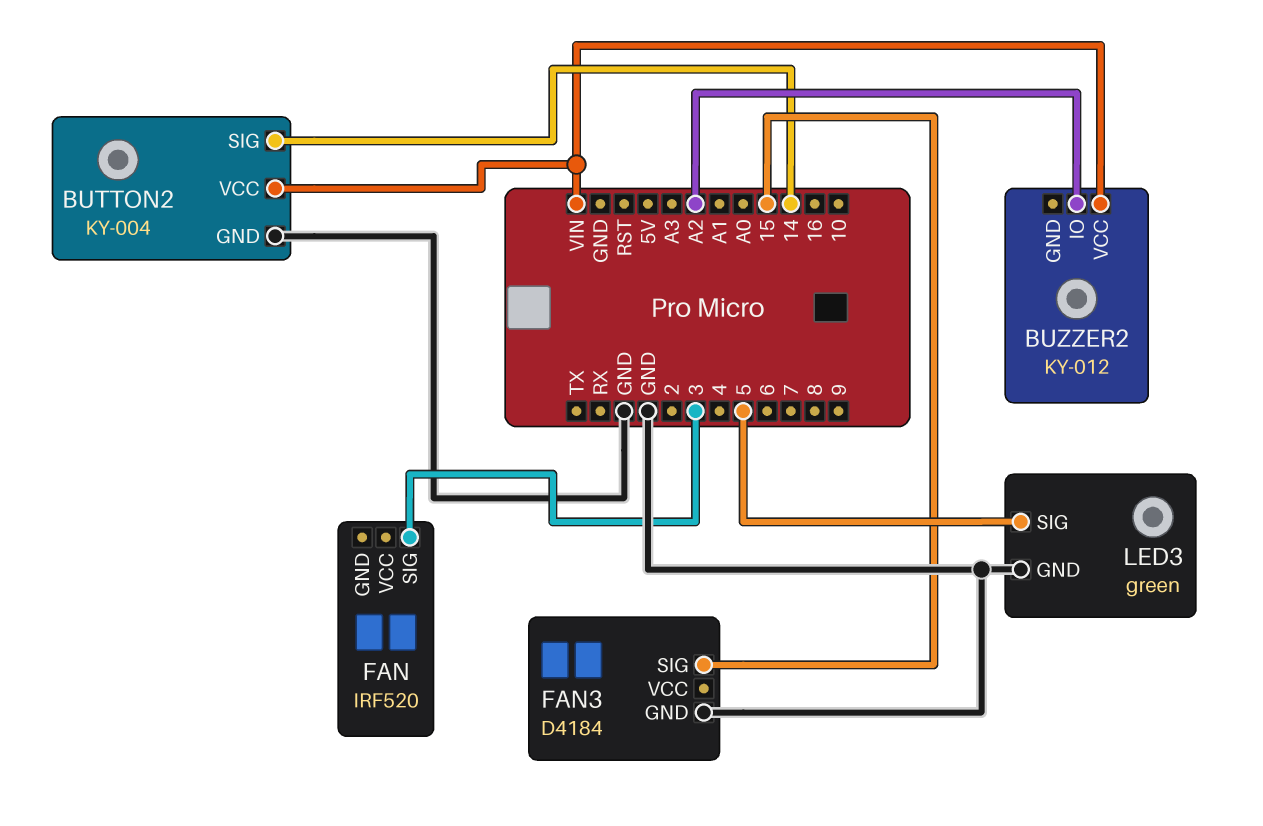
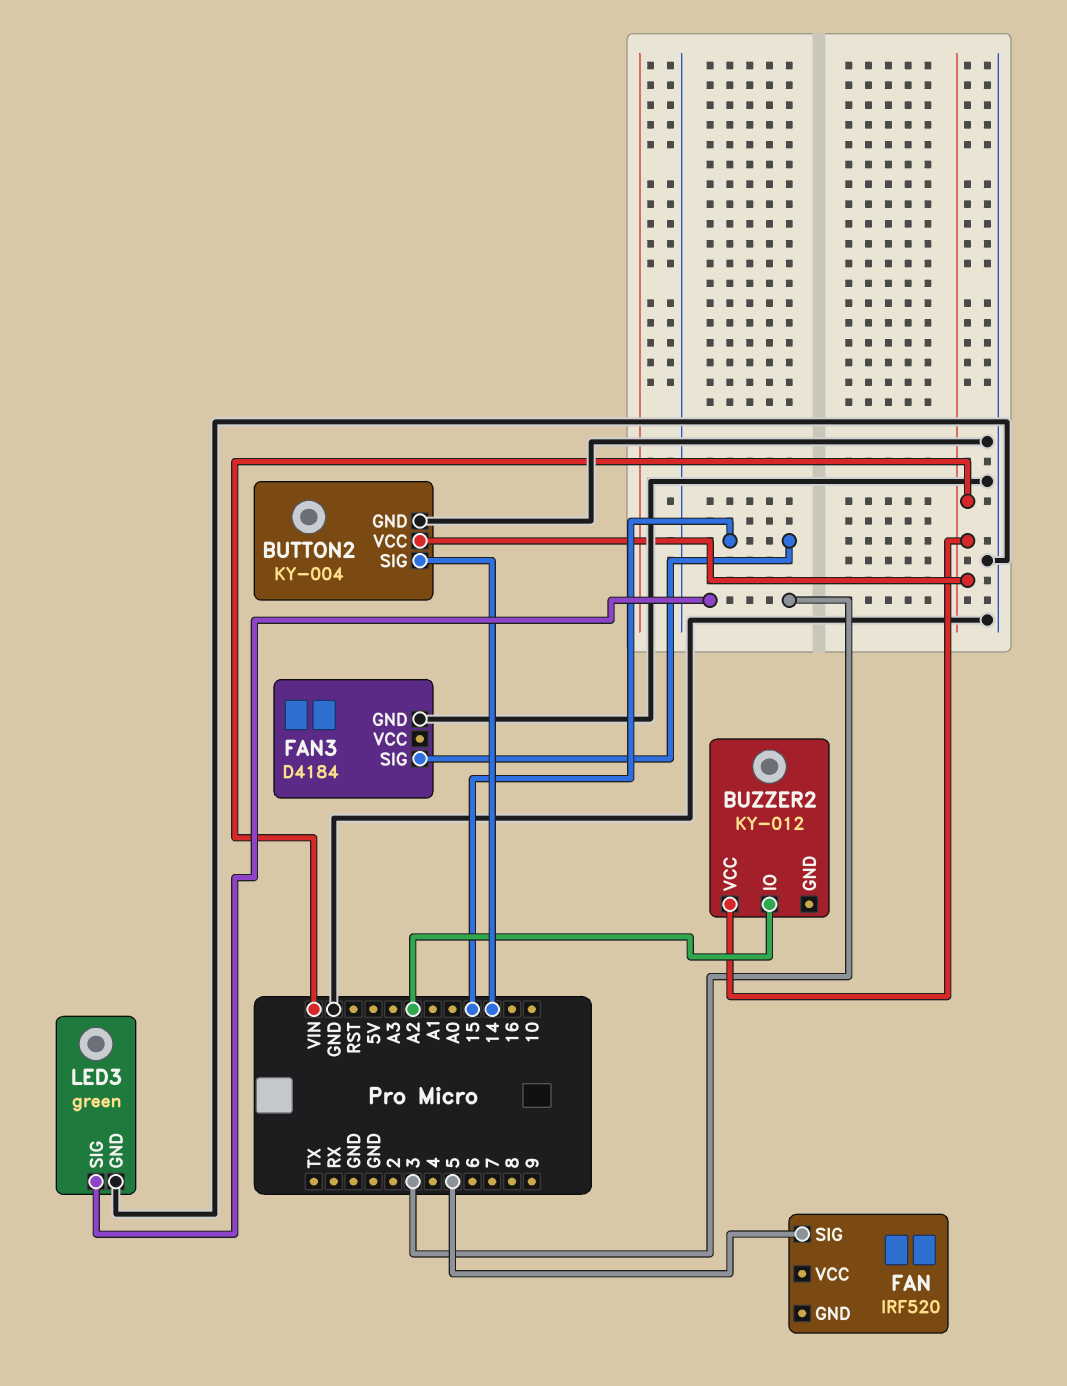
FAN pin SIG: 3 -> 5
LED3 pin SIG: 5 -> 3

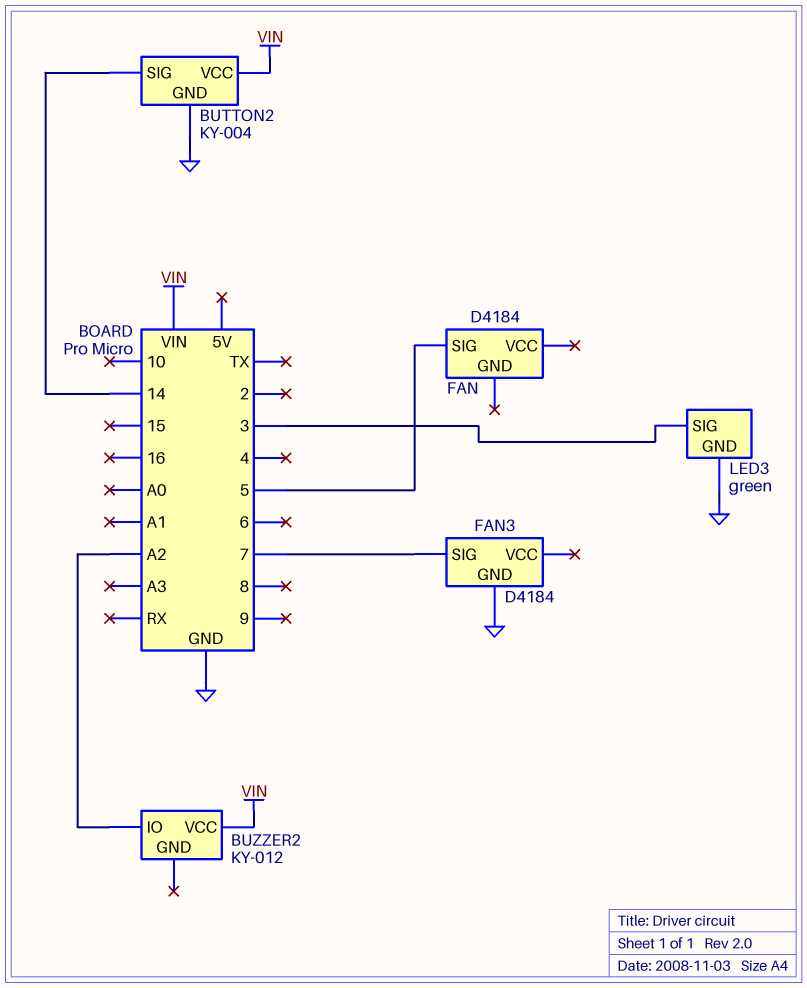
FAN: IRF520 -> D4184
FAN3 pin SIG: 15 -> 7

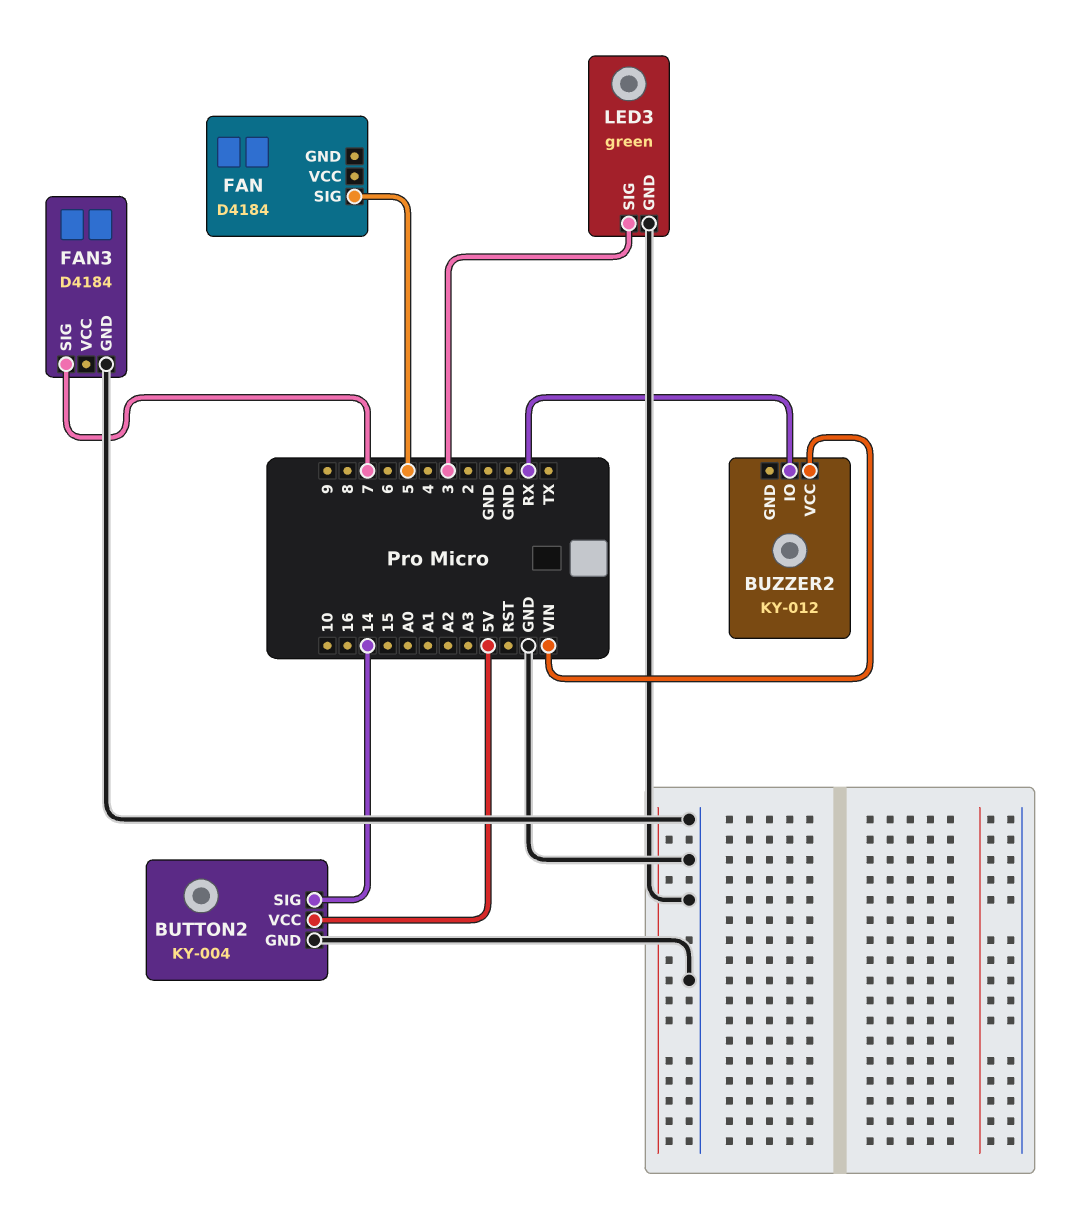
BUTTON2 pin VCC: VIN -> 5V
BUZZER2 pin IO: A2 -> RX

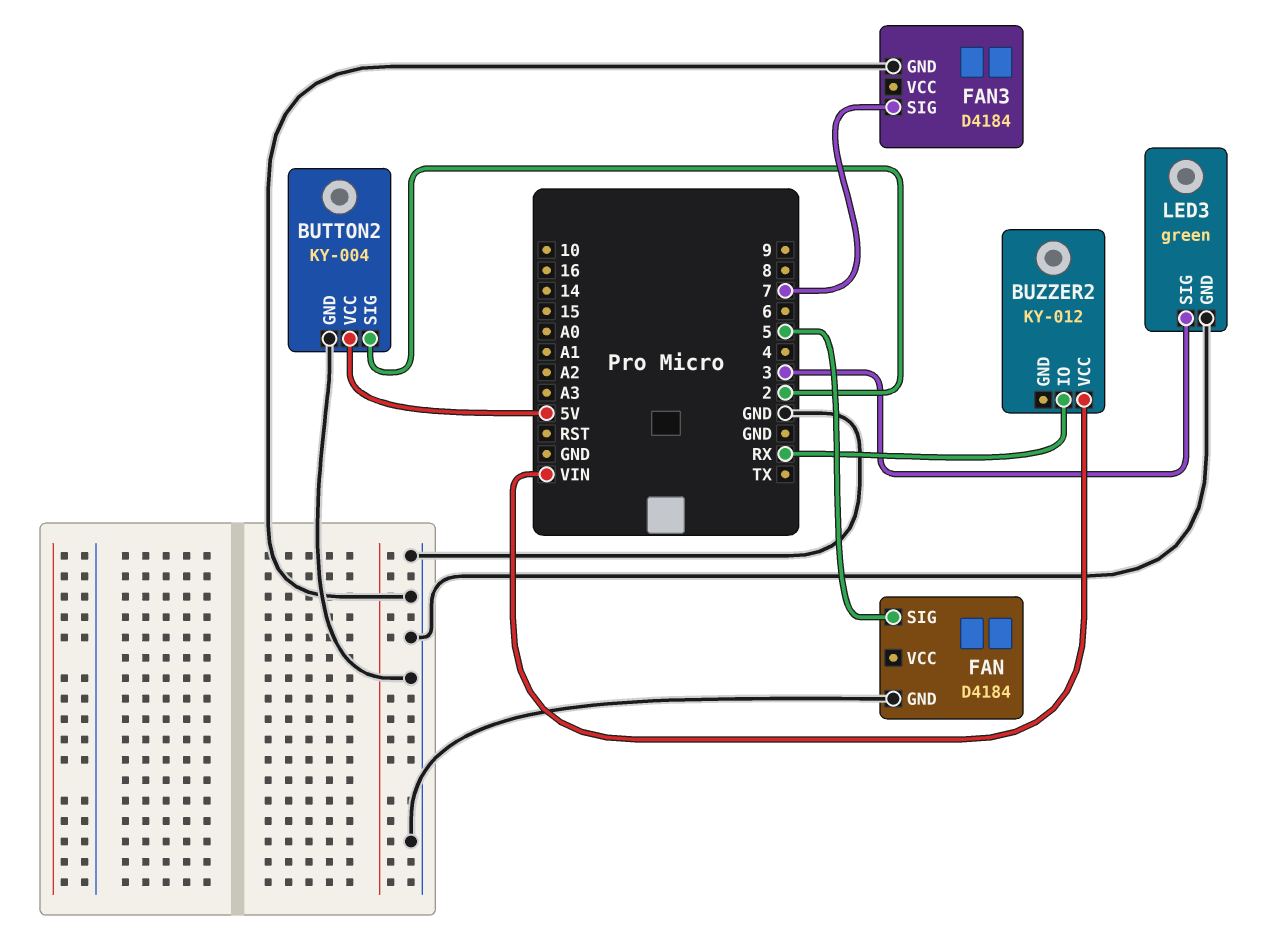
BUTTON2 pin SIG: 14 -> 2
FAN pin GND: none -> GND

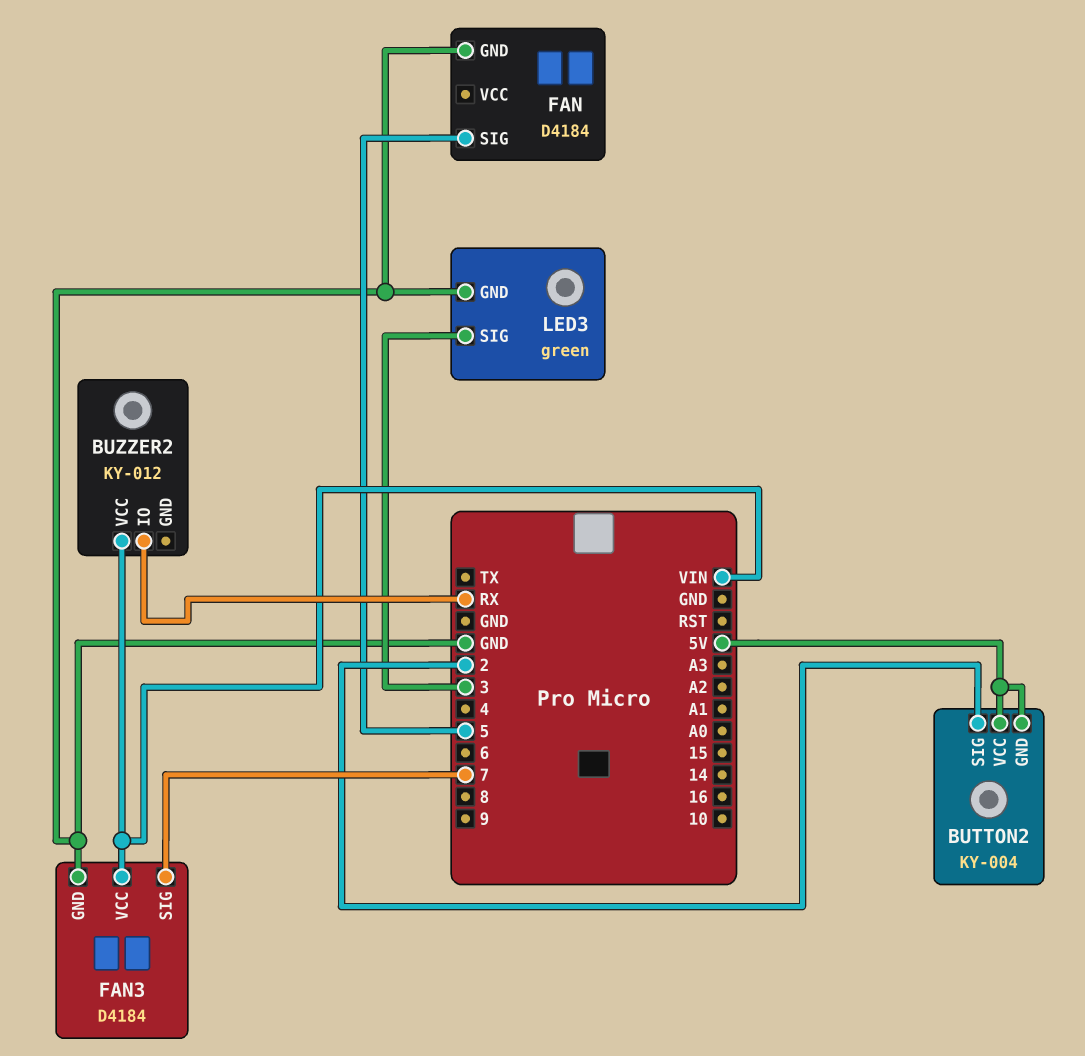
BUTTON2 pin GND: GND -> 5V
FAN3 pin VCC: none -> VIN

